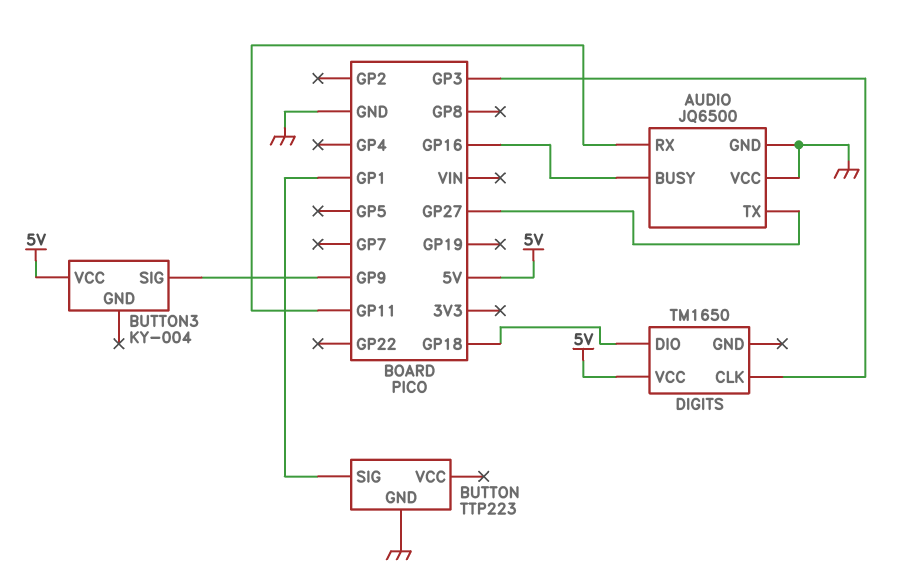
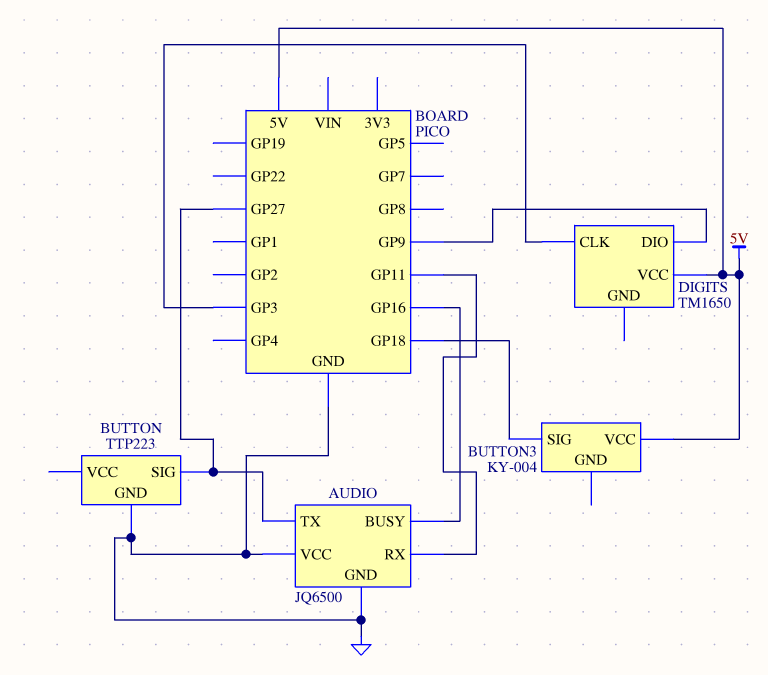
BUTTON pin SIG: GP1 -> GP27
BUTTON3 pin SIG: GP9 -> GP18
DIGITS pin DIO: GP18 -> GP9

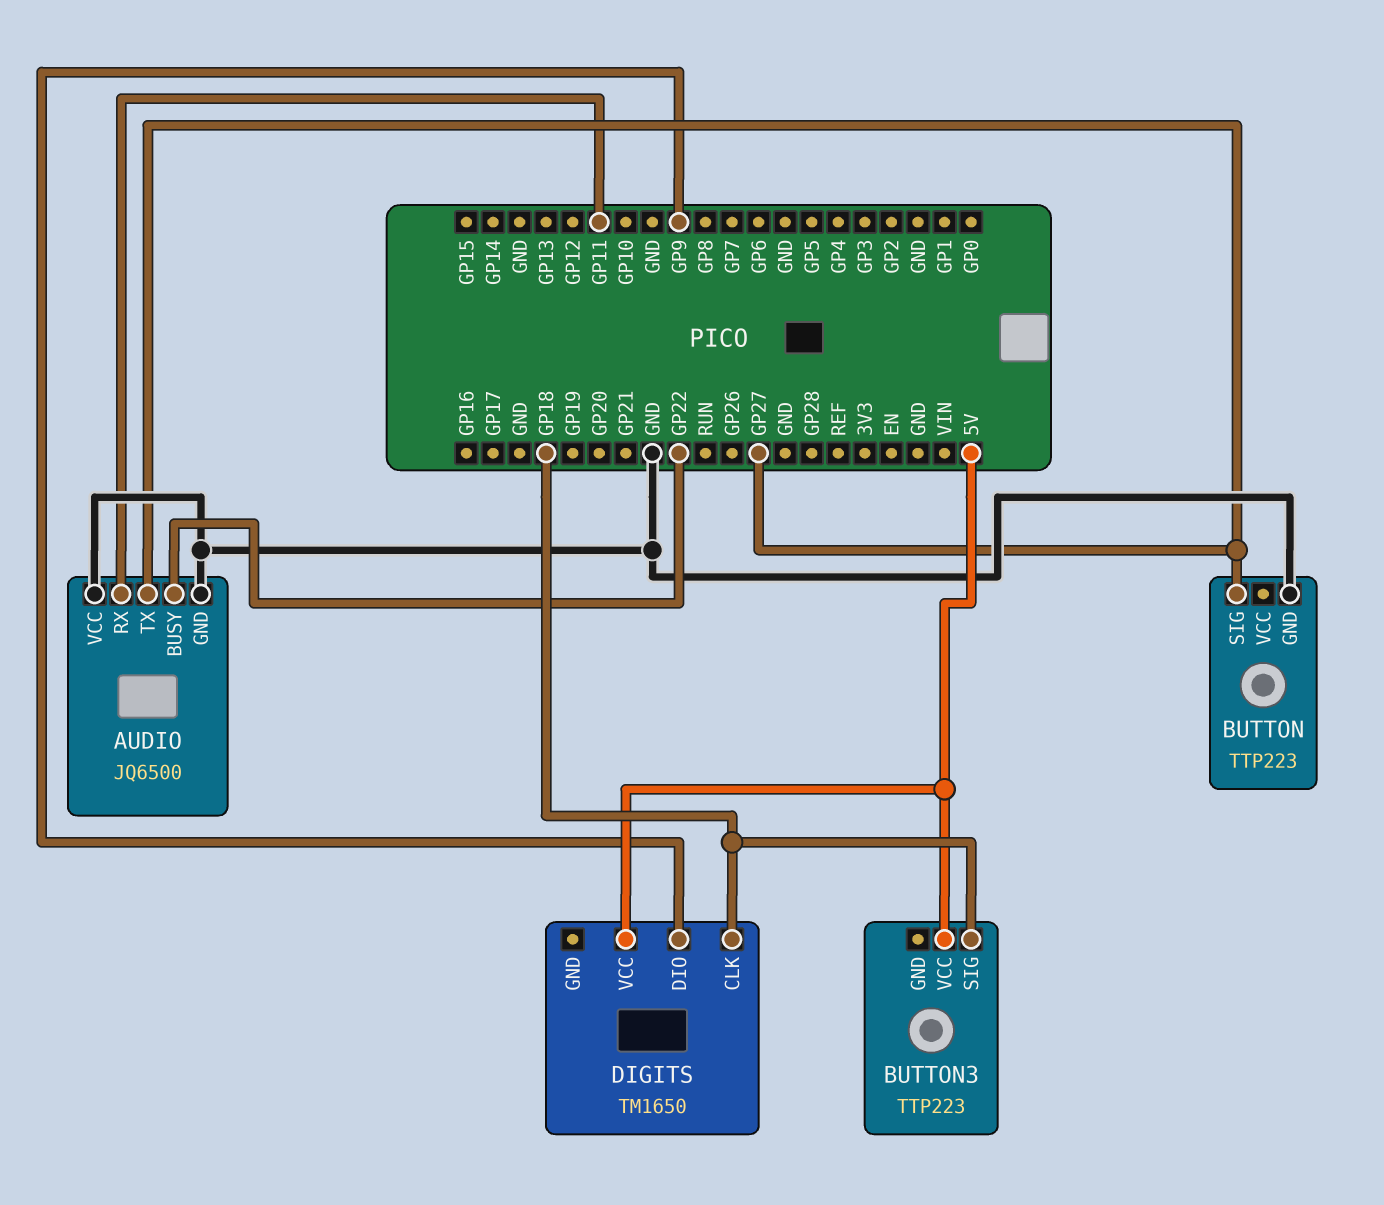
AUDIO pin BUSY: GP16 -> GP22
BUTTON3: KY-004 -> TTP223
DIGITS pin CLK: GP3 -> GP18

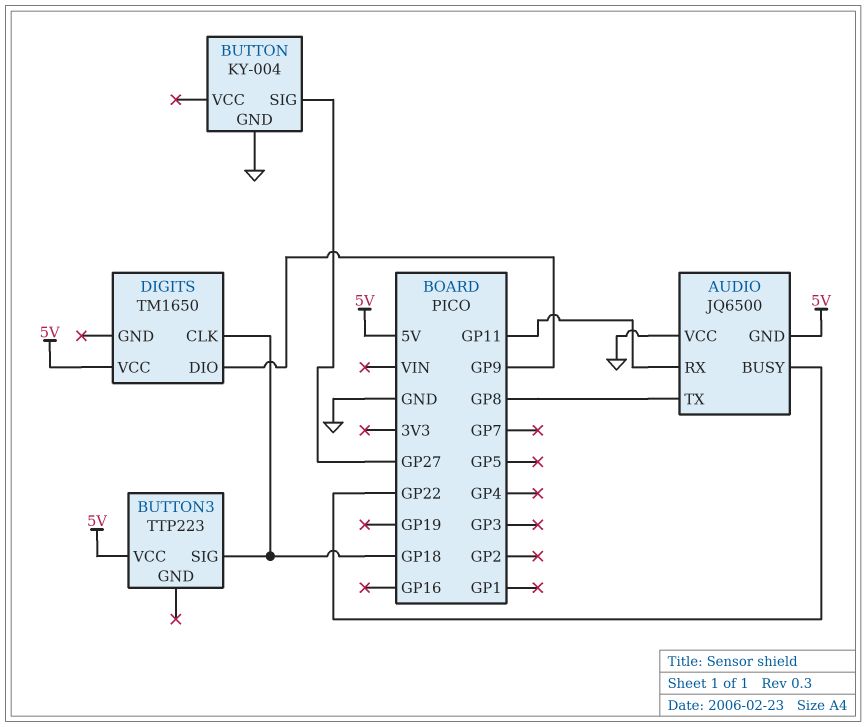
AUDIO pin GND: GND -> 5V
AUDIO pin TX: GP27 -> GP8
BUTTON: TTP223 -> KY-004

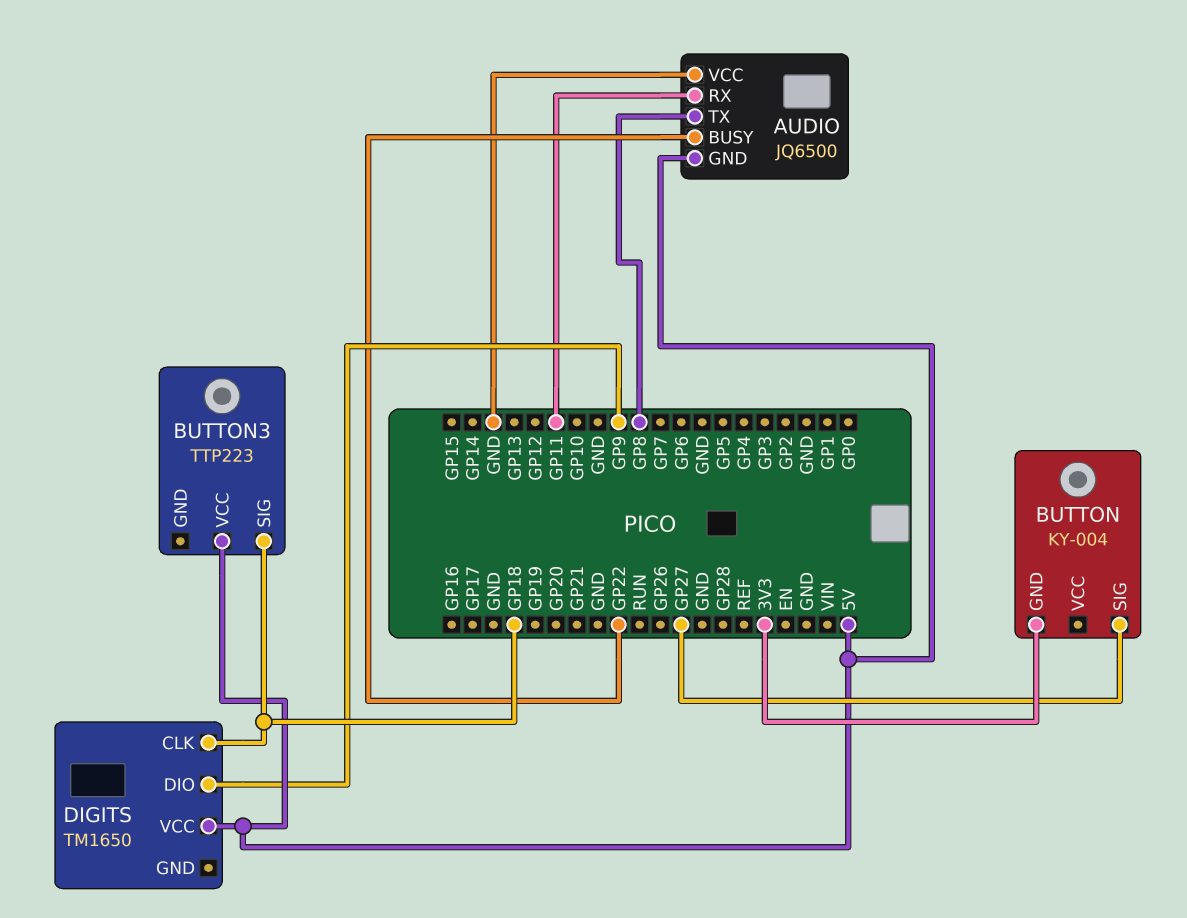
BUTTON pin GND: GND -> 3V3

